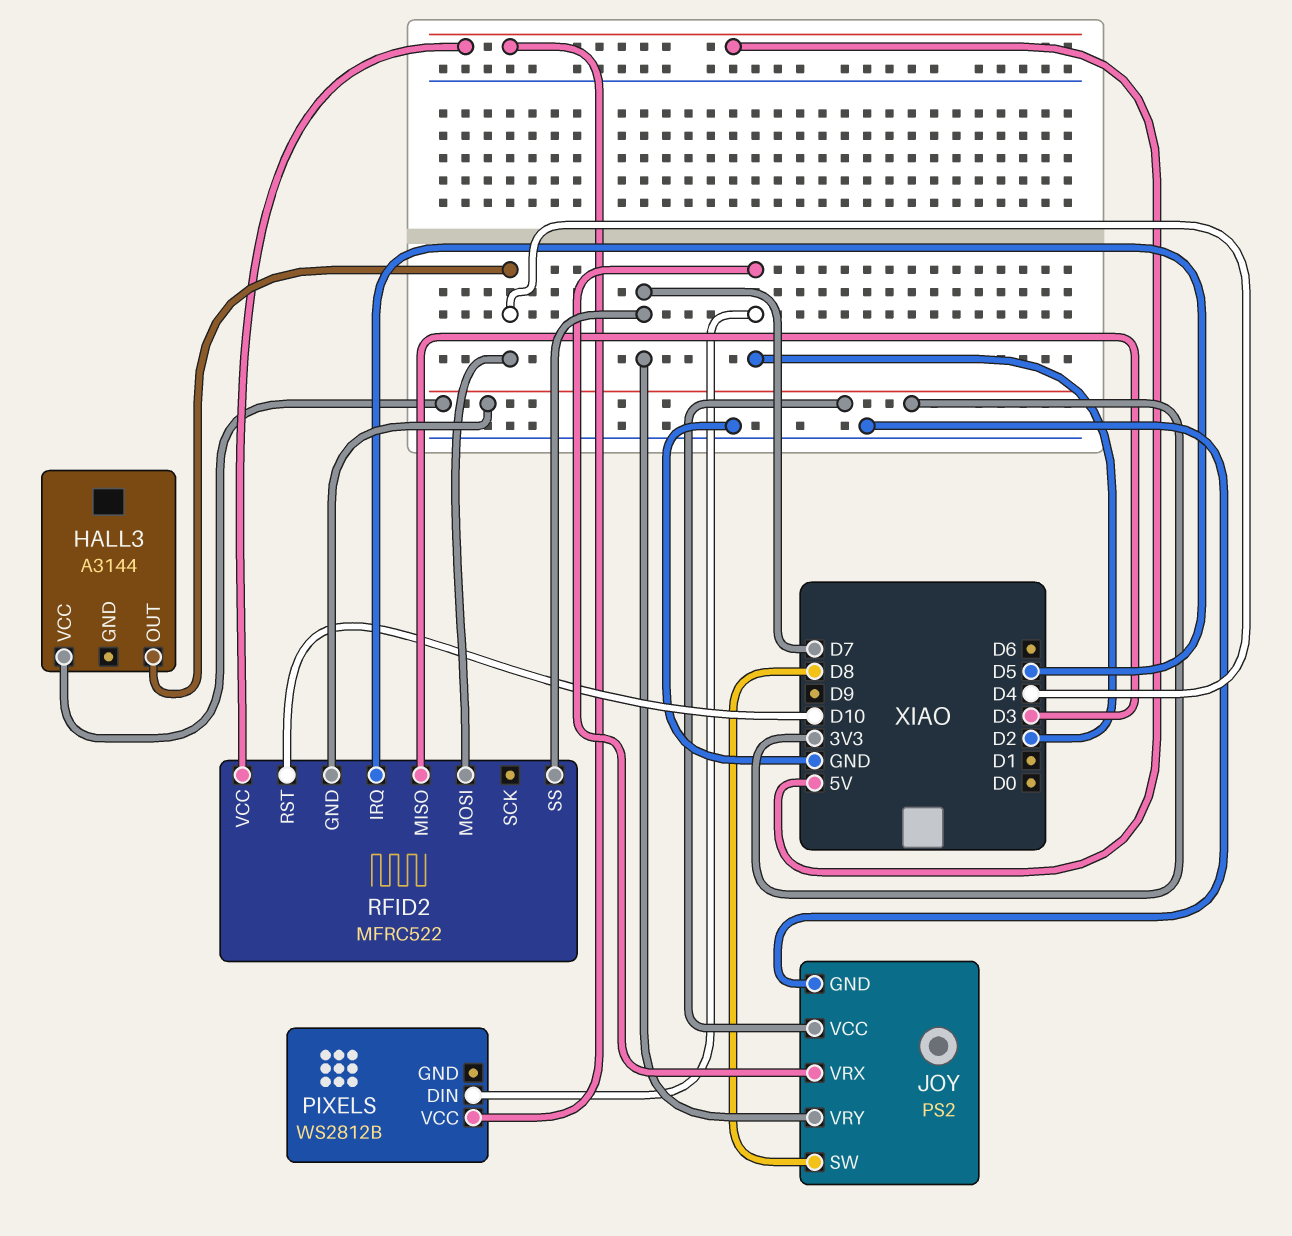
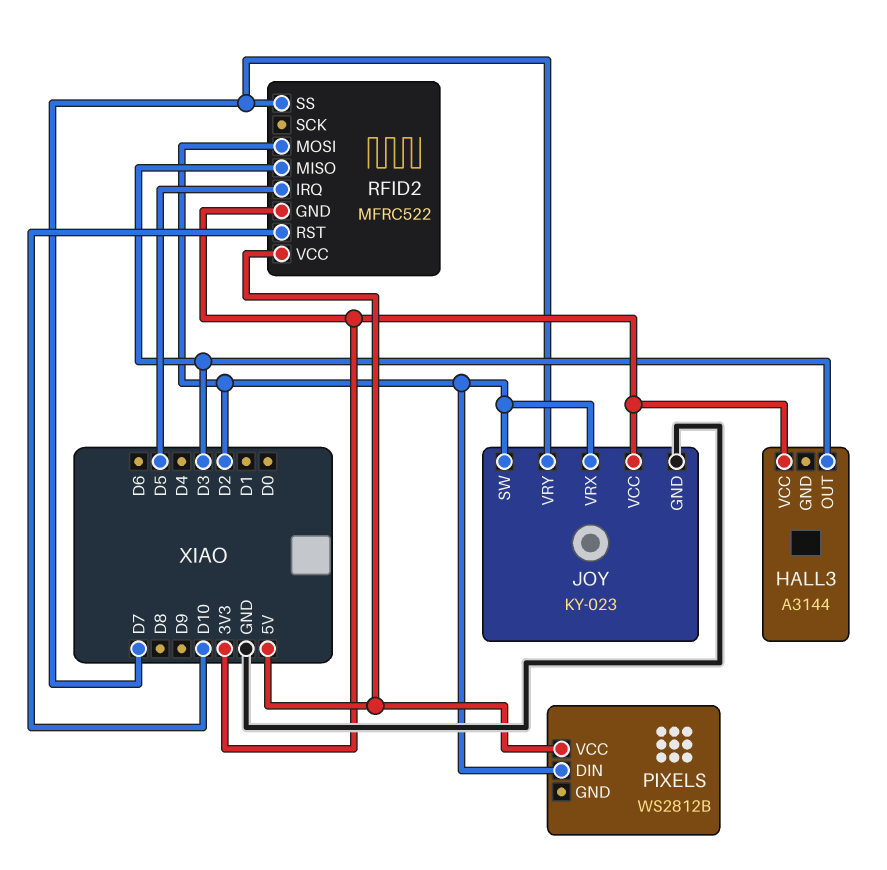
HALL3 pin OUT: D4 -> D3
JOY: PS2 -> KY-023
JOY pin SW: D8 -> D2
RFID2 pin MOSI: D4 -> D2

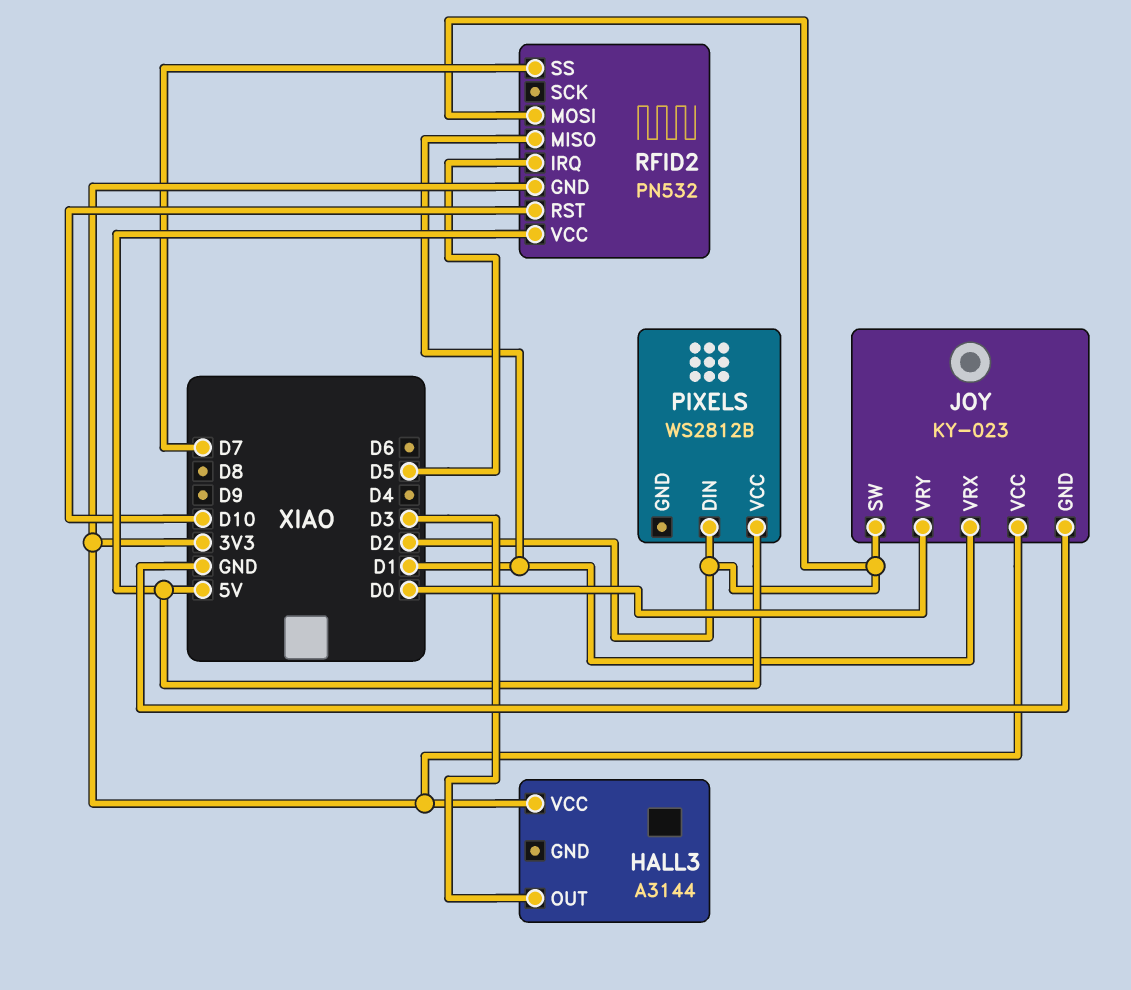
JOY pin VRX: D2 -> D1
JOY pin VRY: D7 -> D0
RFID2: MFRC522 -> PN532
RFID2 pin MISO: D3 -> D1

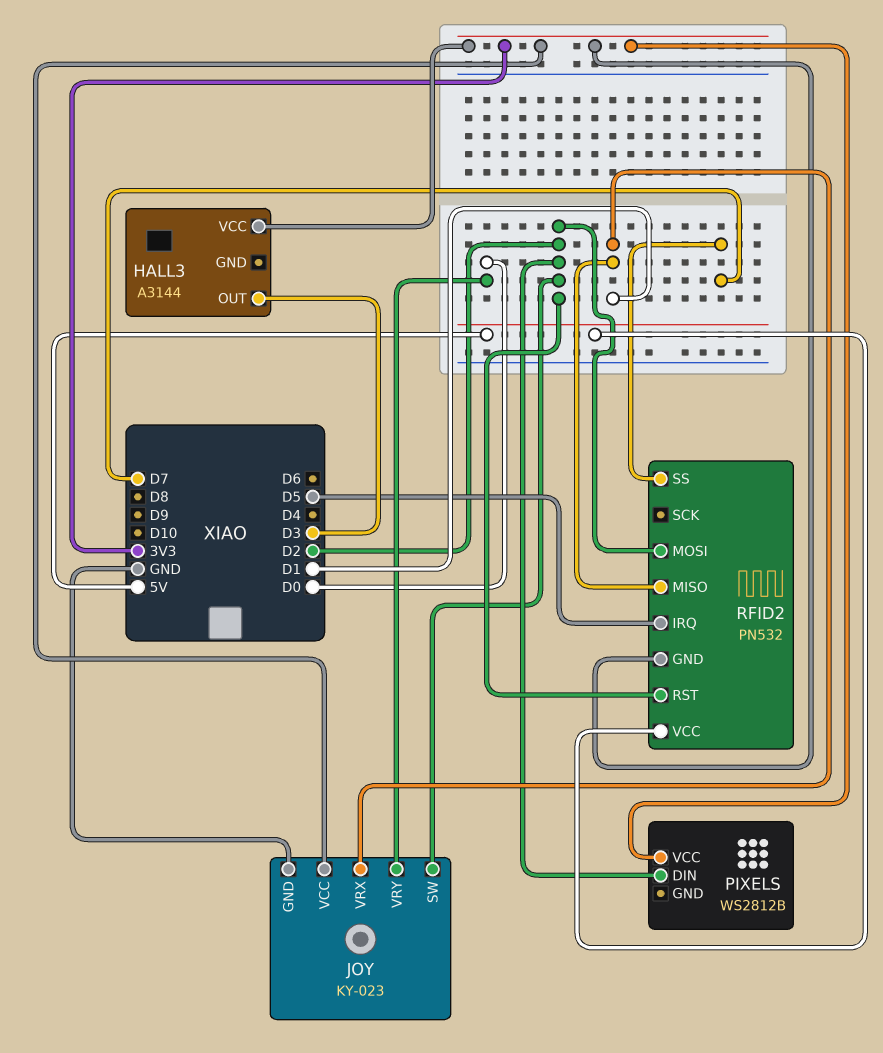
PIXELS pin VCC: 5V -> 3V3
RFID2 pin RST: D10 -> D2

